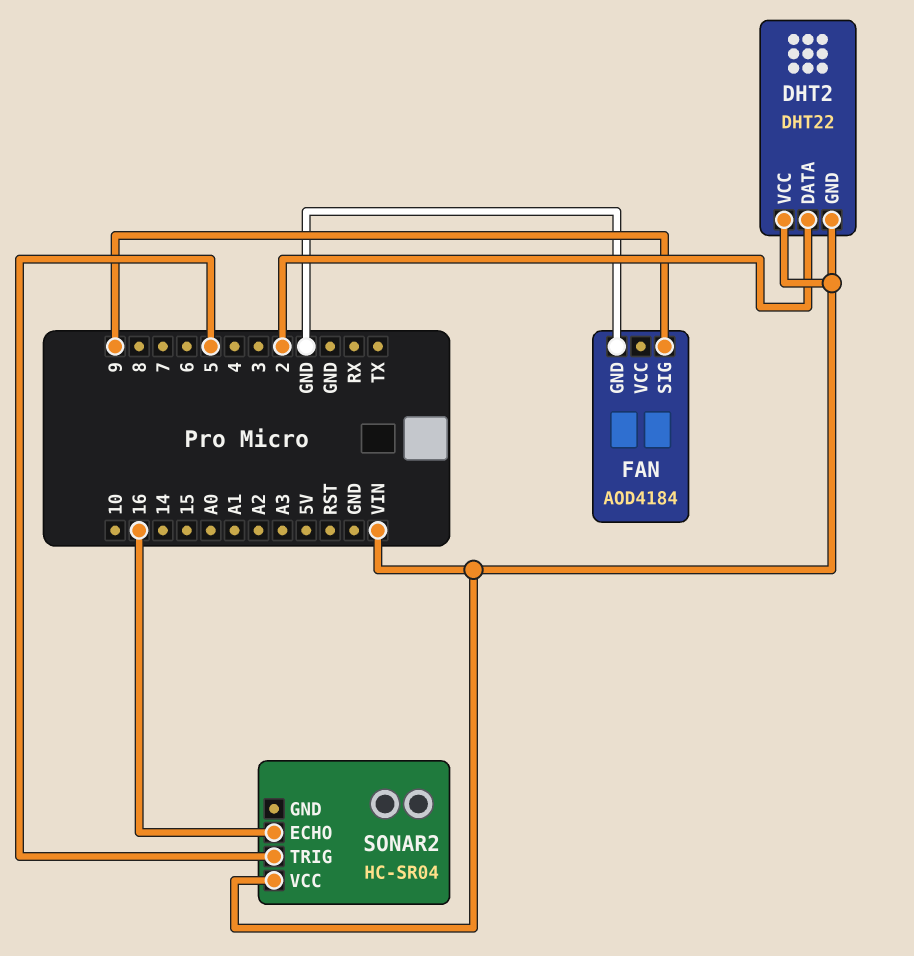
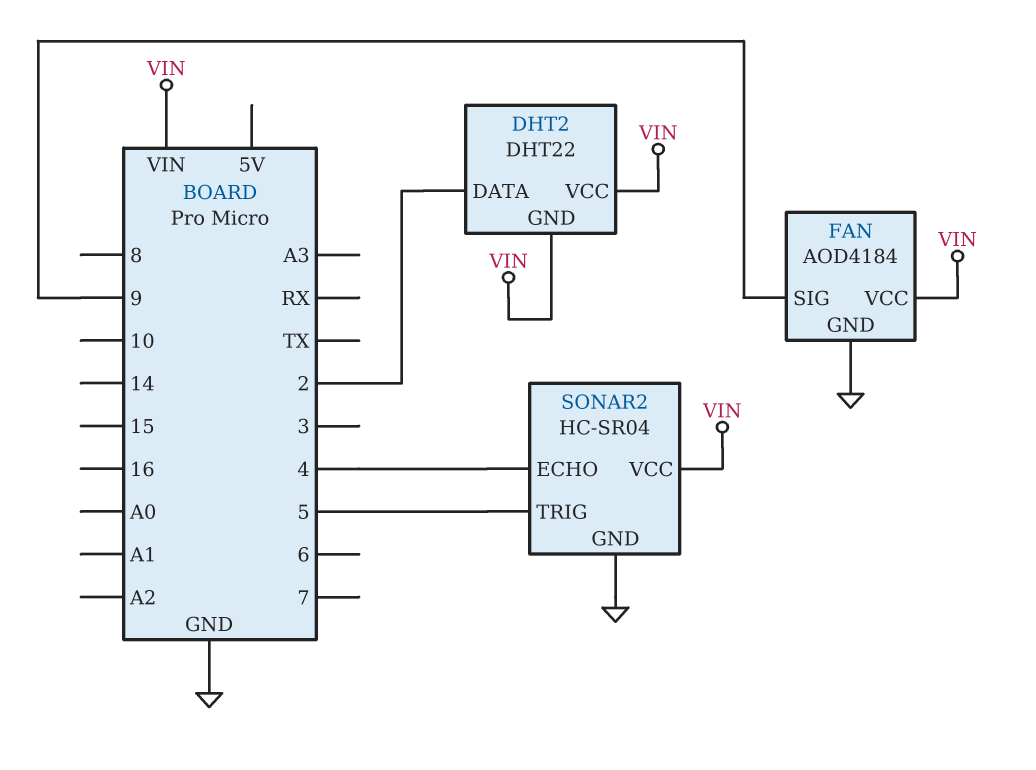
FAN pin VCC: none -> VIN
SONAR2 pin ECHO: 16 -> 4
SONAR2 pin GND: none -> GND

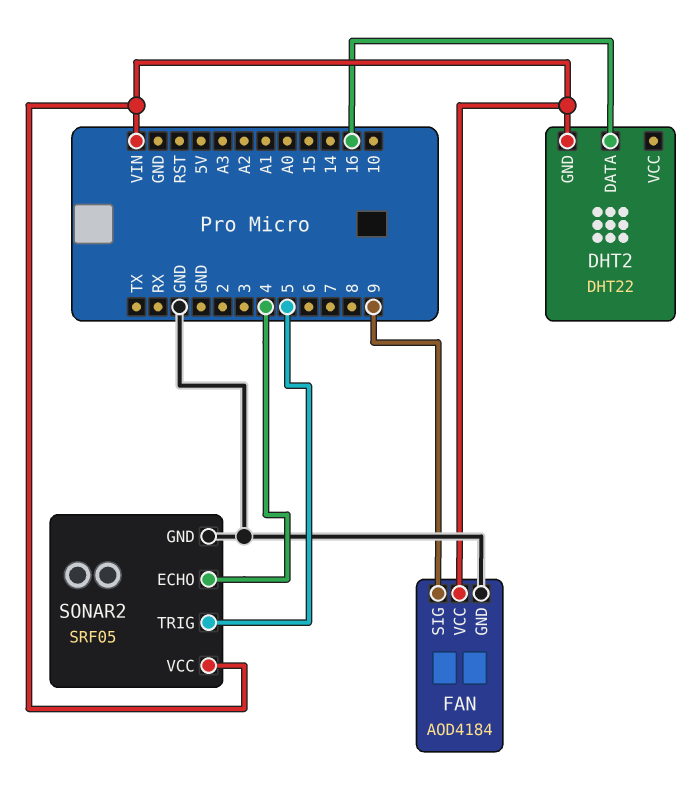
DHT2 pin DATA: 2 -> 16
DHT2 pin VCC: VIN -> none
SONAR2: HC-SR04 -> SRF05

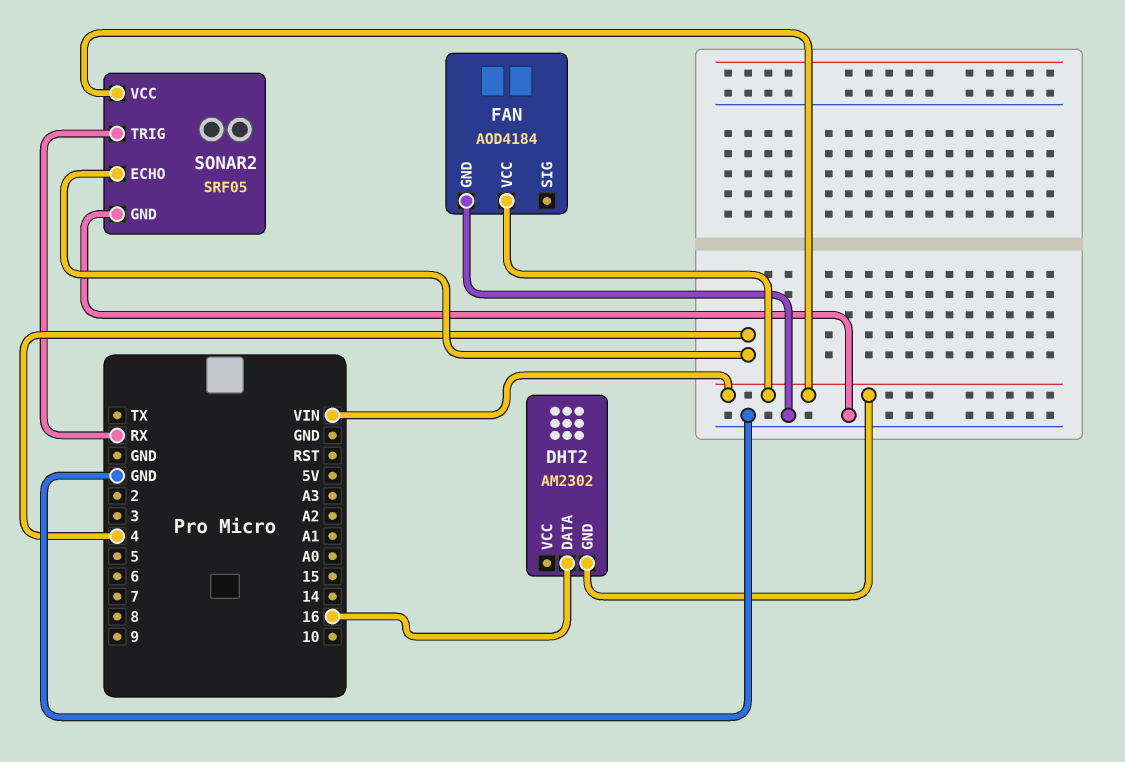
DHT2: DHT22 -> AM2302
FAN pin SIG: 9 -> none
SONAR2 pin TRIG: 5 -> RX

